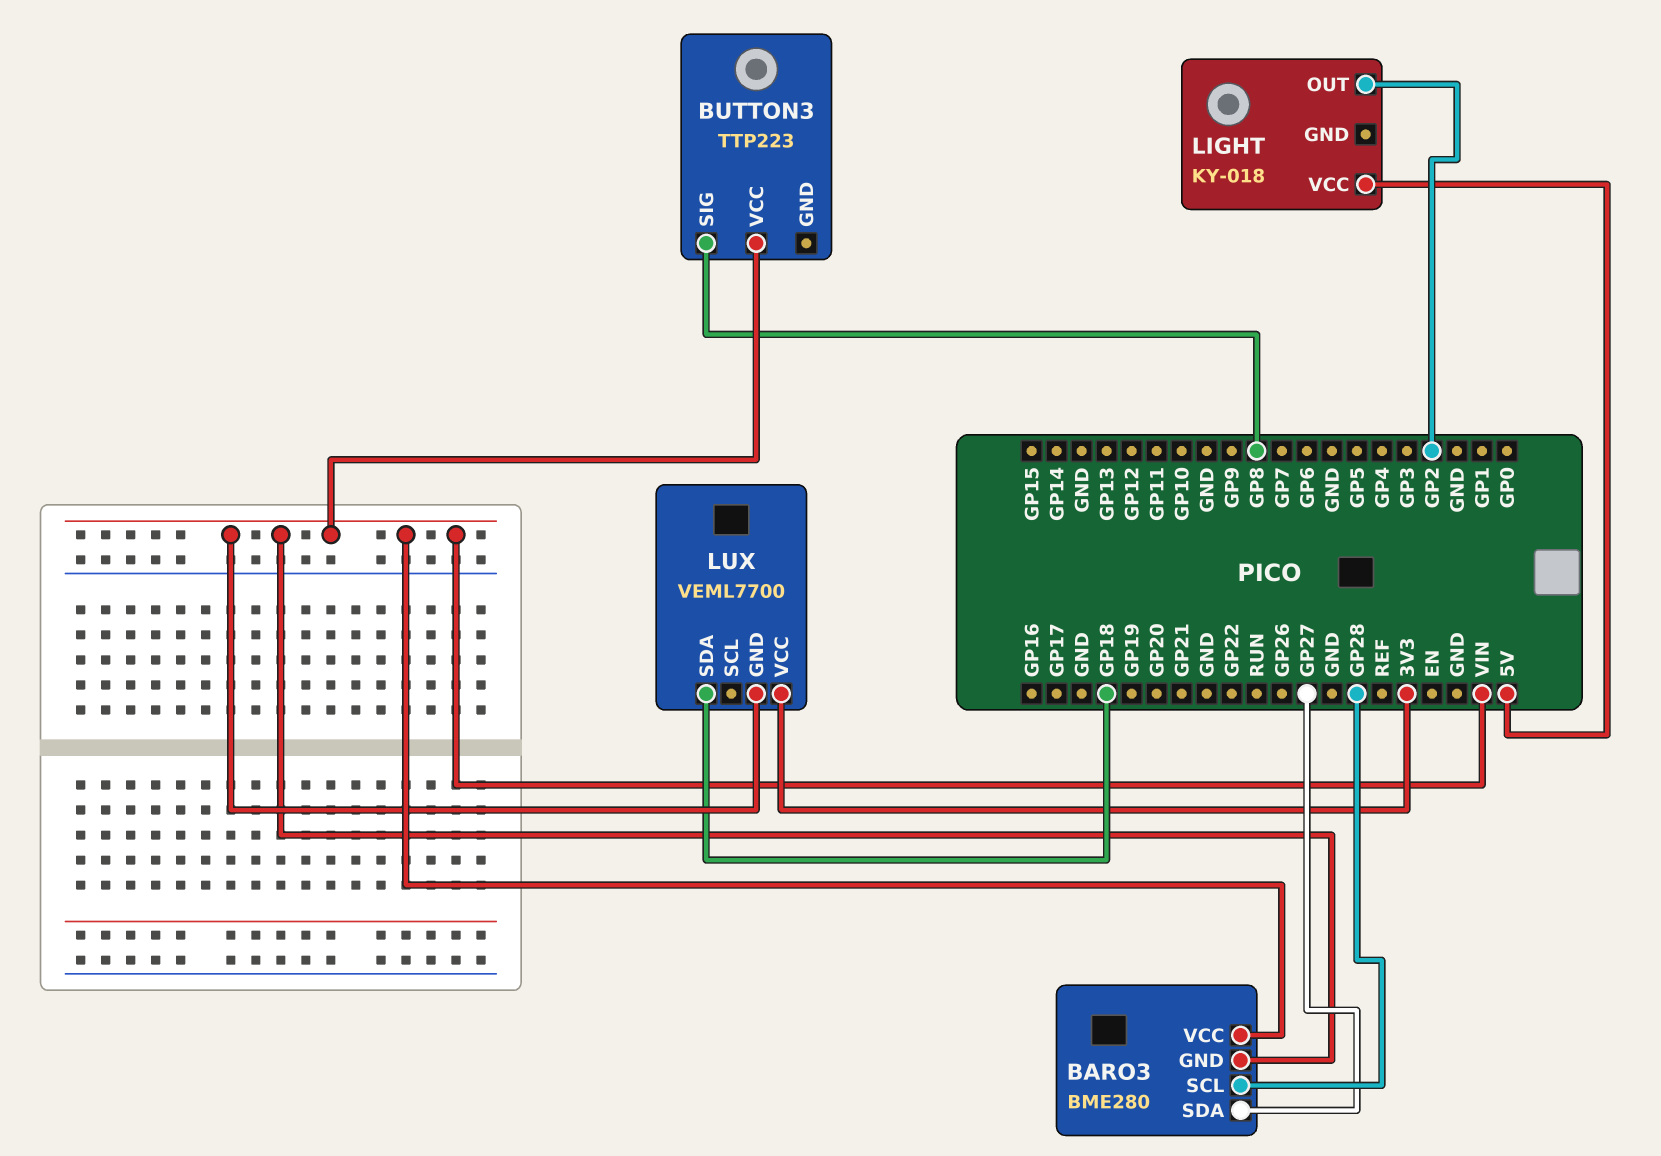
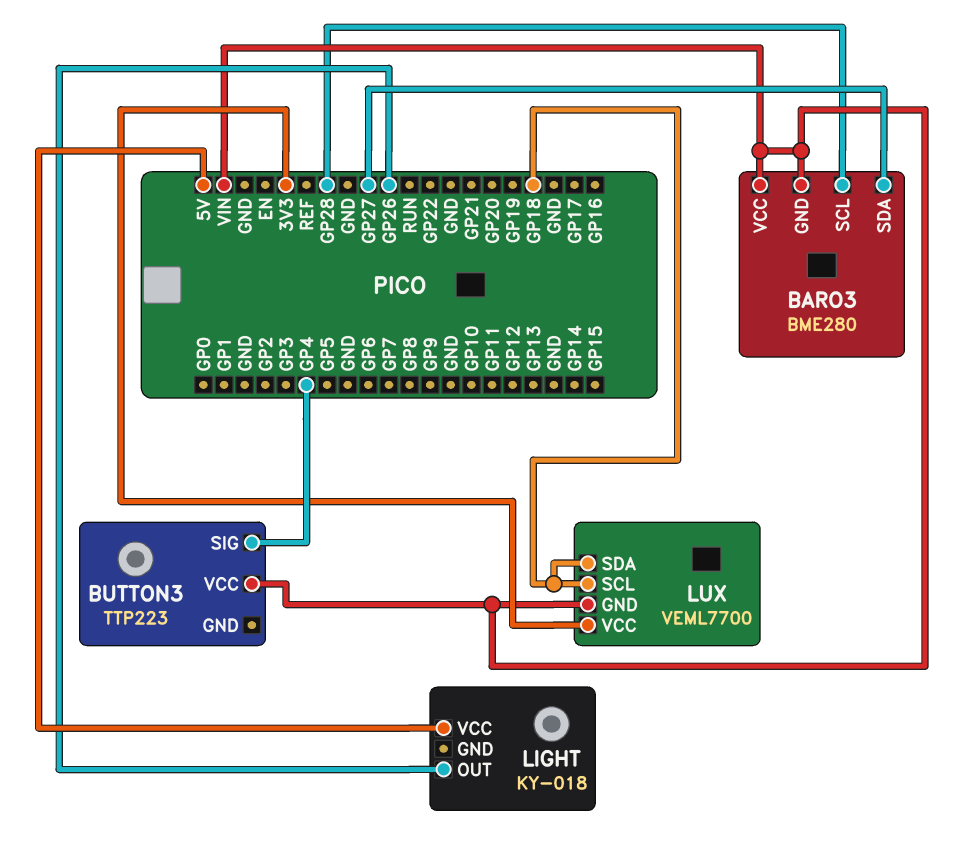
BUTTON3 pin SIG: GP8 -> GP4
LIGHT pin OUT: GP2 -> GP26
LUX pin SCL: none -> GP18

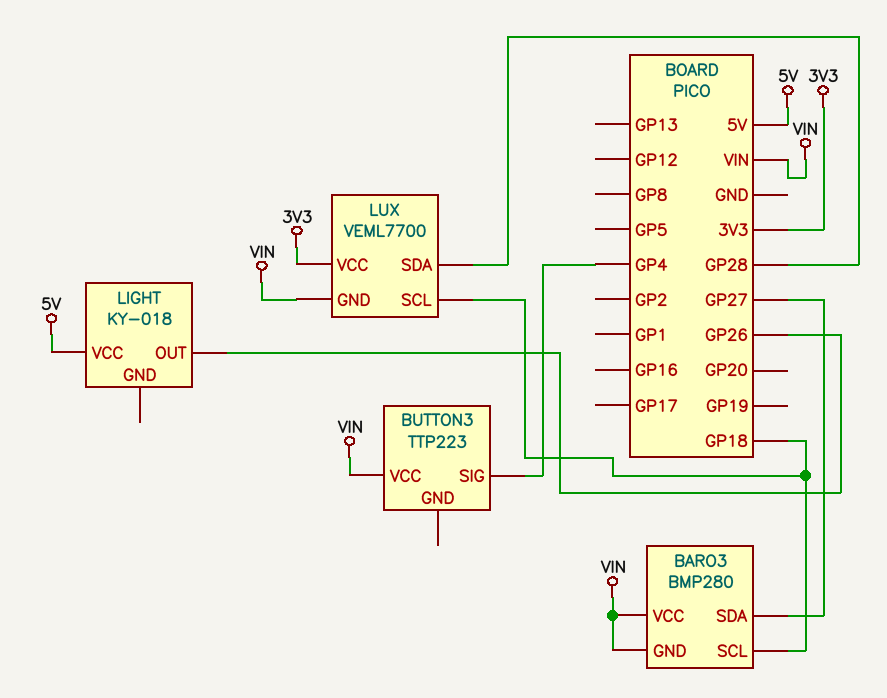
BARO3: BME280 -> BMP280
BARO3 pin SCL: GP28 -> GP18
LUX pin SDA: GP18 -> GP28

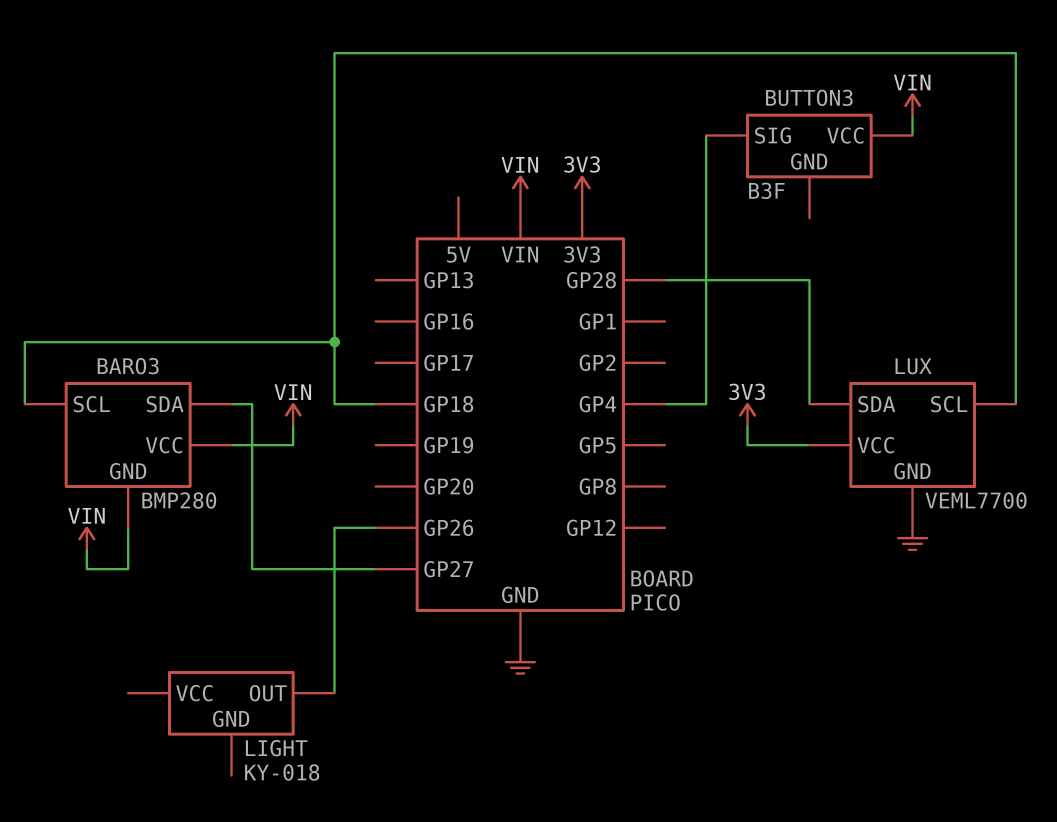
BUTTON3: TTP223 -> B3F
LIGHT pin VCC: 5V -> none
LUX pin GND: VIN -> GND

